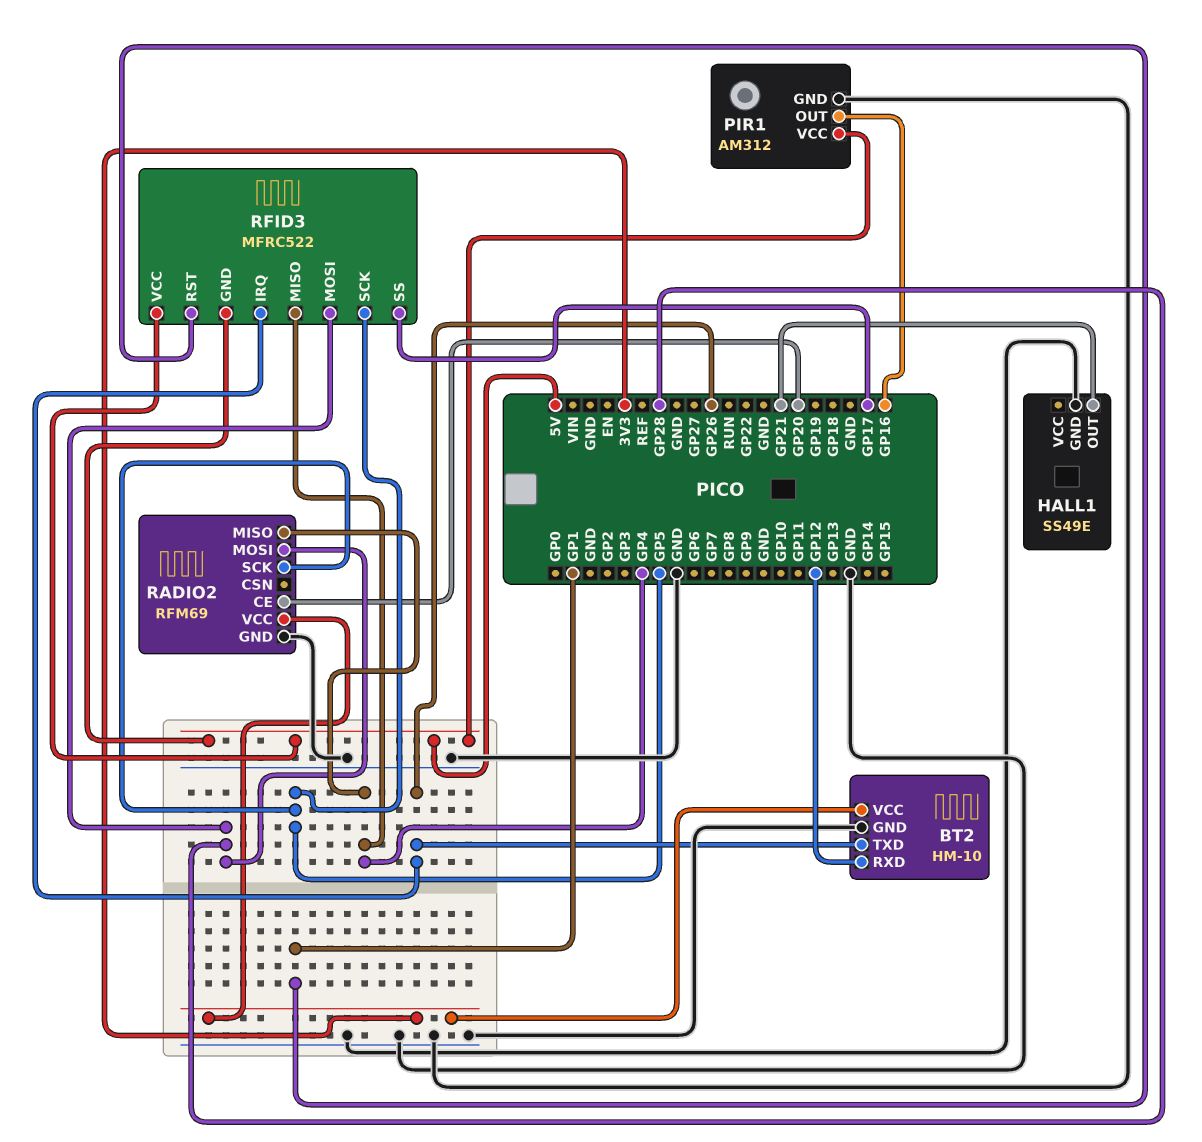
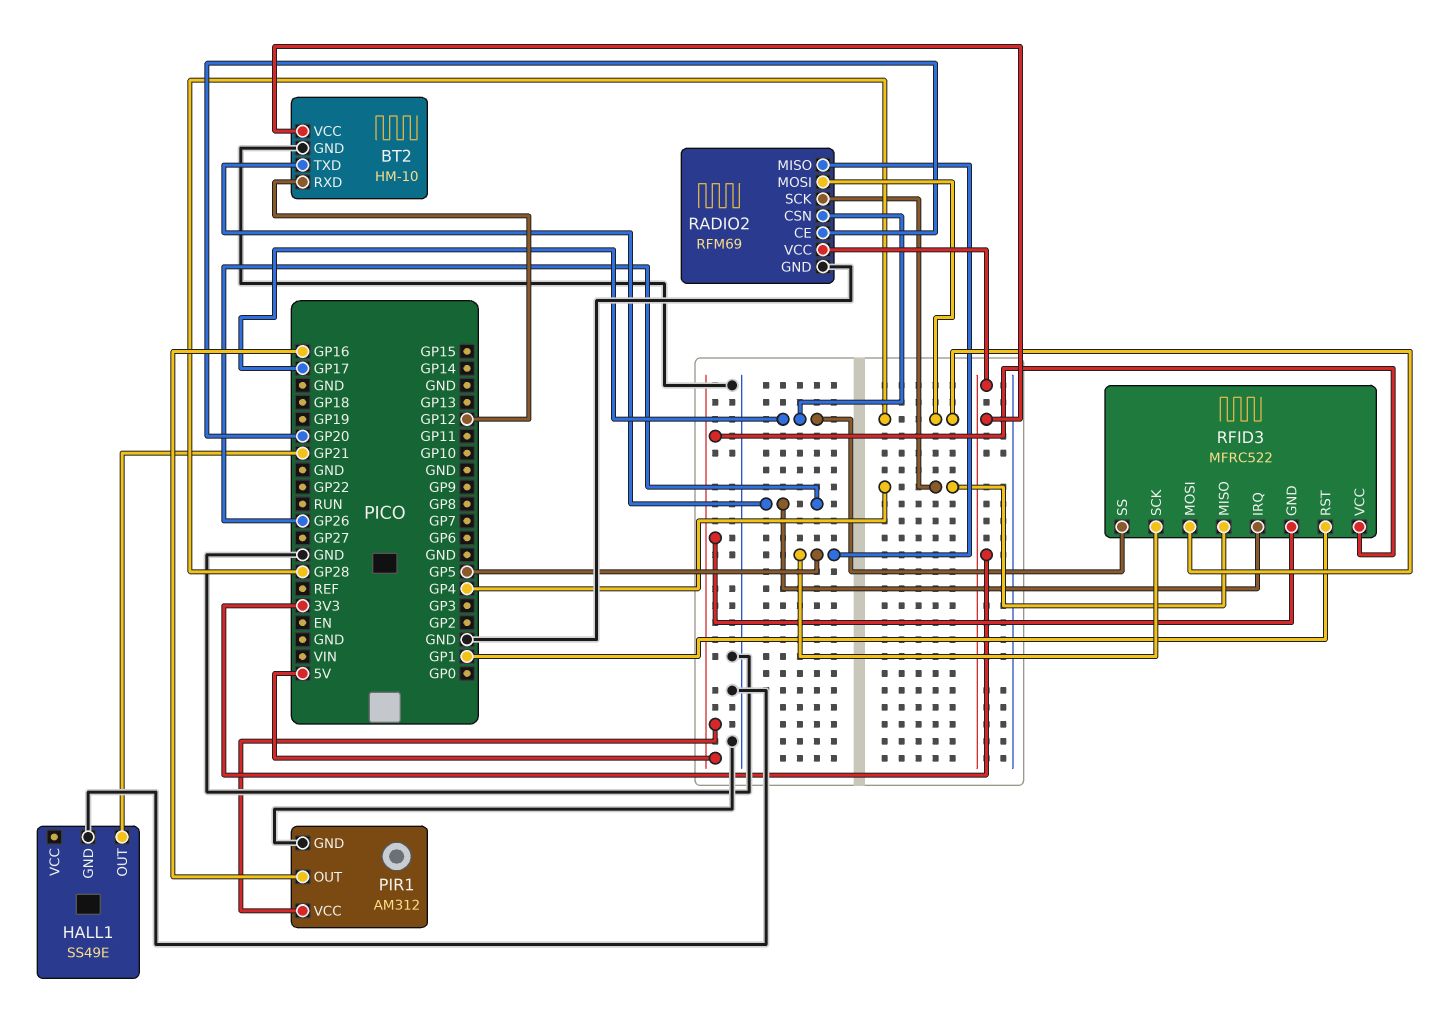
RADIO2 pin CSN: none -> GP17
RADIO2 pin MISO: GP4 -> GP5
RADIO2 pin SCK: GP5 -> GP4

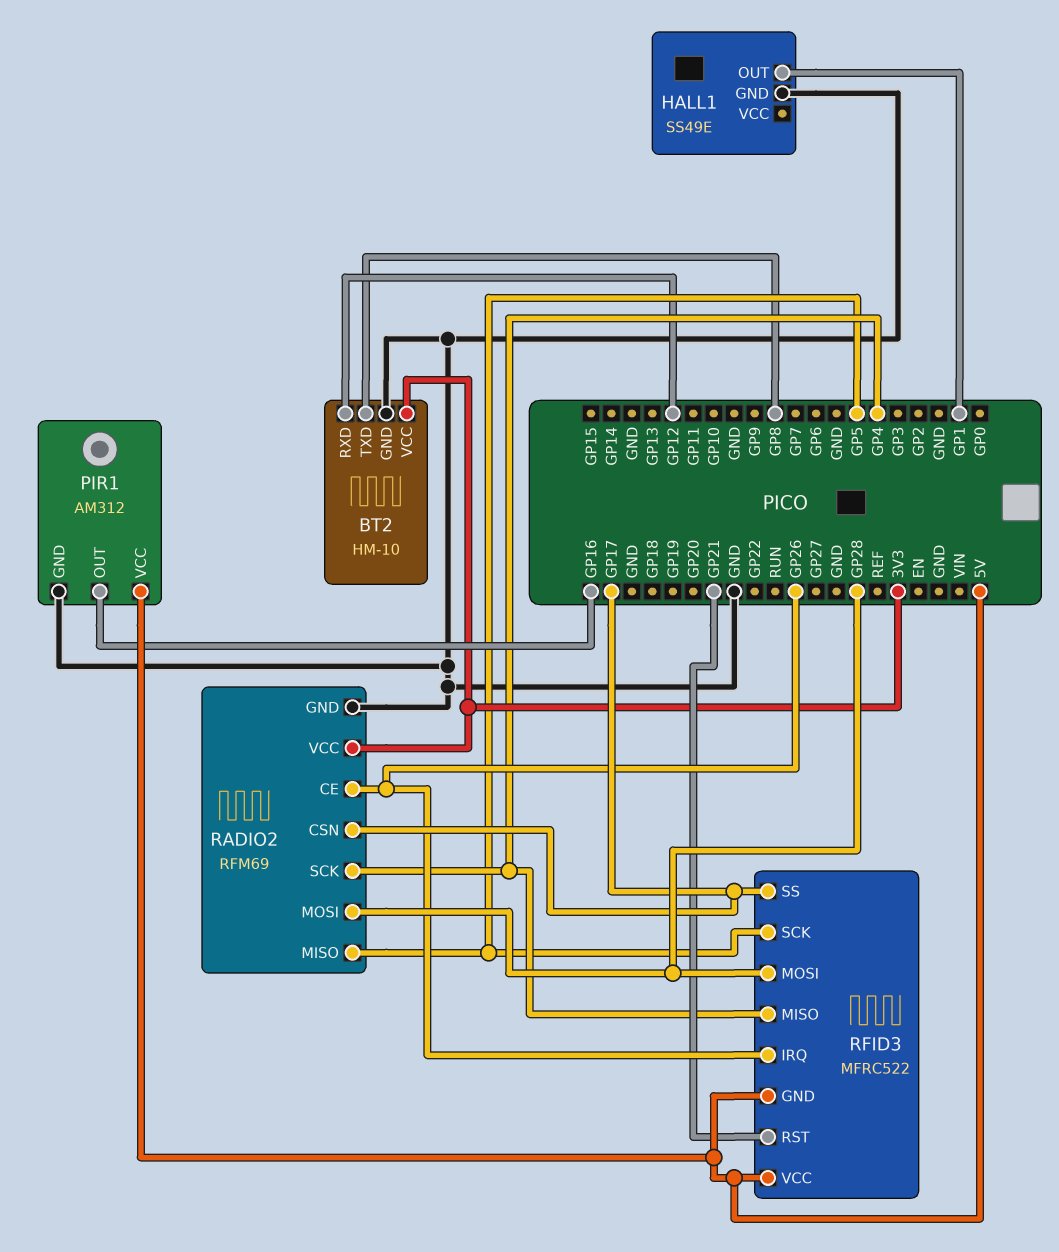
BT2 pin TXD: GP26 -> GP8
HALL1 pin OUT: GP21 -> GP1
RADIO2 pin CE: GP20 -> GP26
RFID3 pin RST: GP1 -> GP21

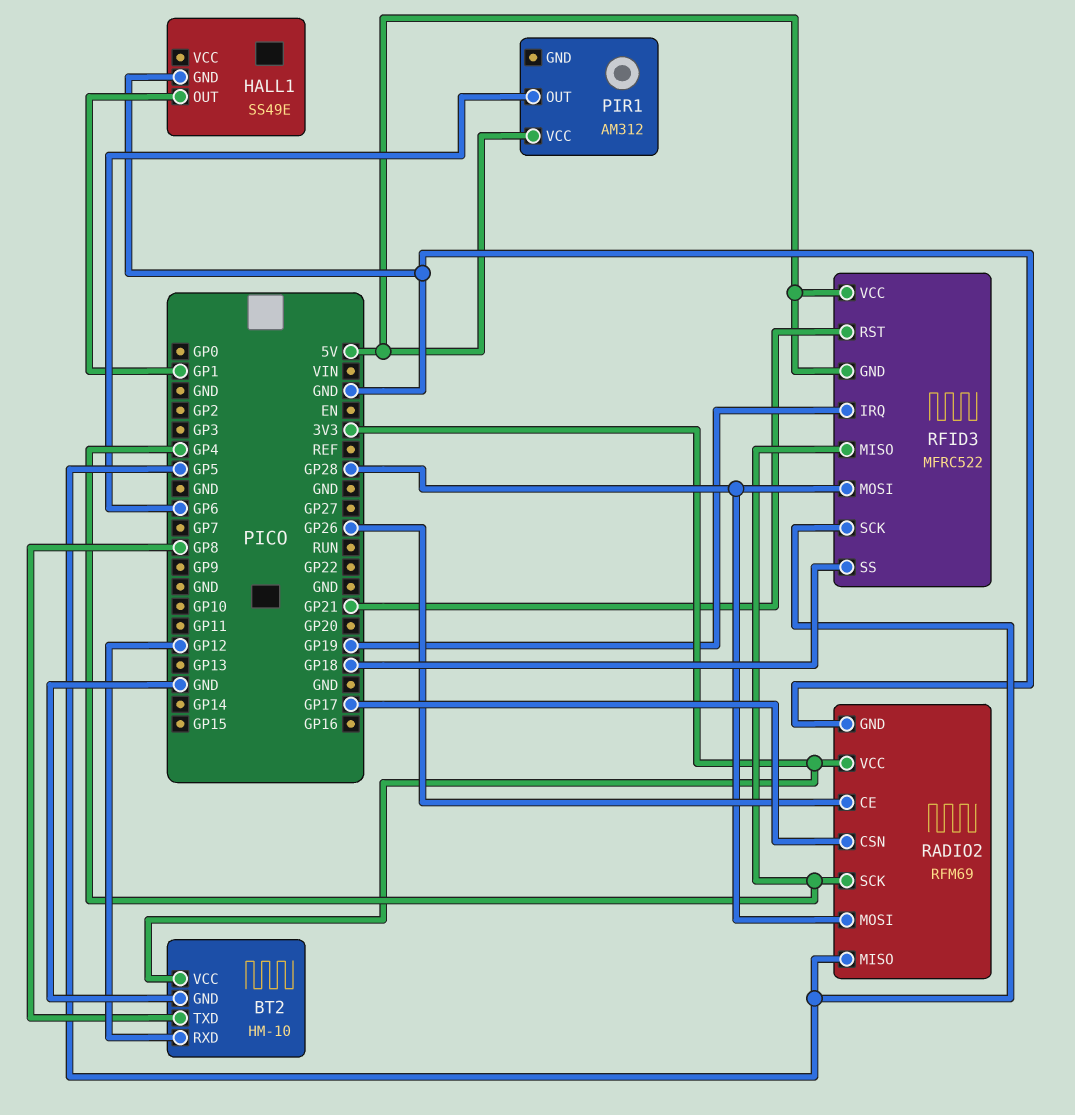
PIR1 pin GND: GND -> none
PIR1 pin OUT: GP16 -> GP6
RFID3 pin IRQ: GP26 -> GP19
RFID3 pin SS: GP17 -> GP18

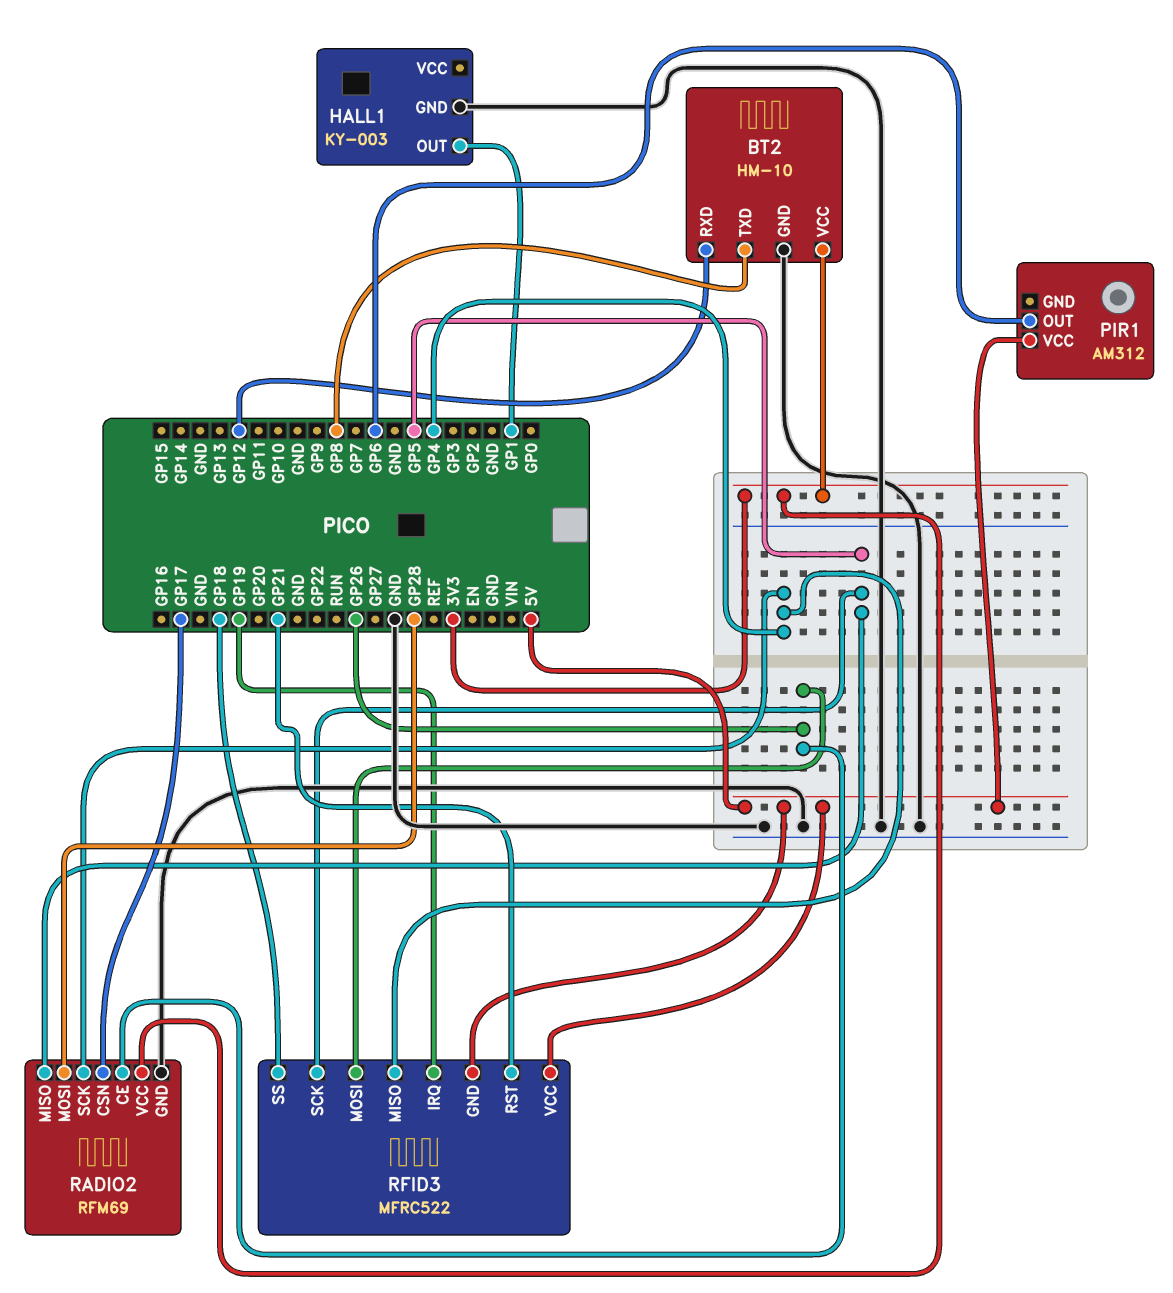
HALL1: SS49E -> KY-003
RFID3 pin MOSI: GP28 -> GP26

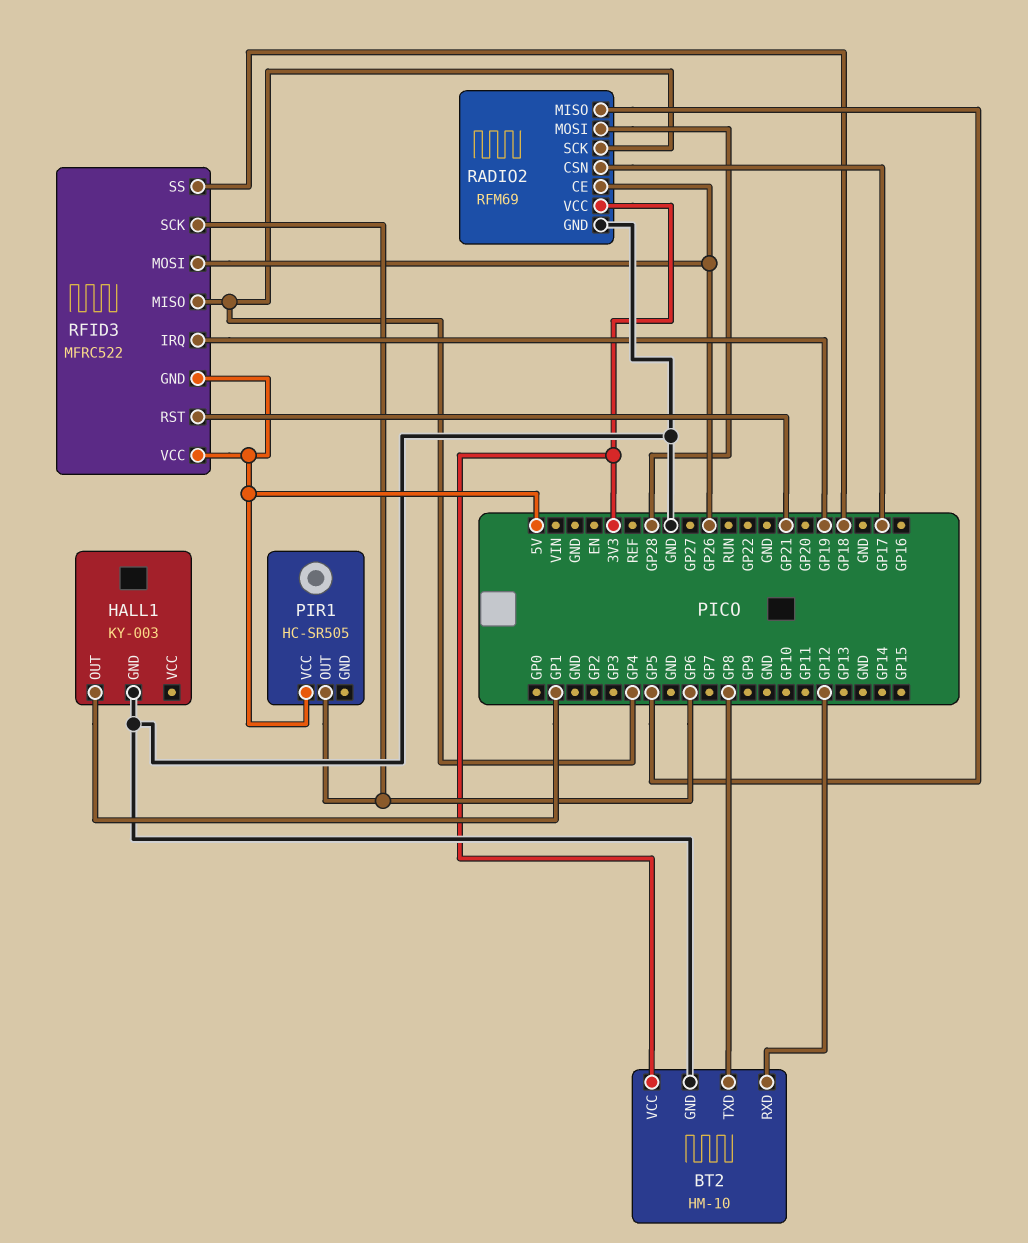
PIR1: AM312 -> HC-SR505
RFID3 pin SCK: GP5 -> GP6

